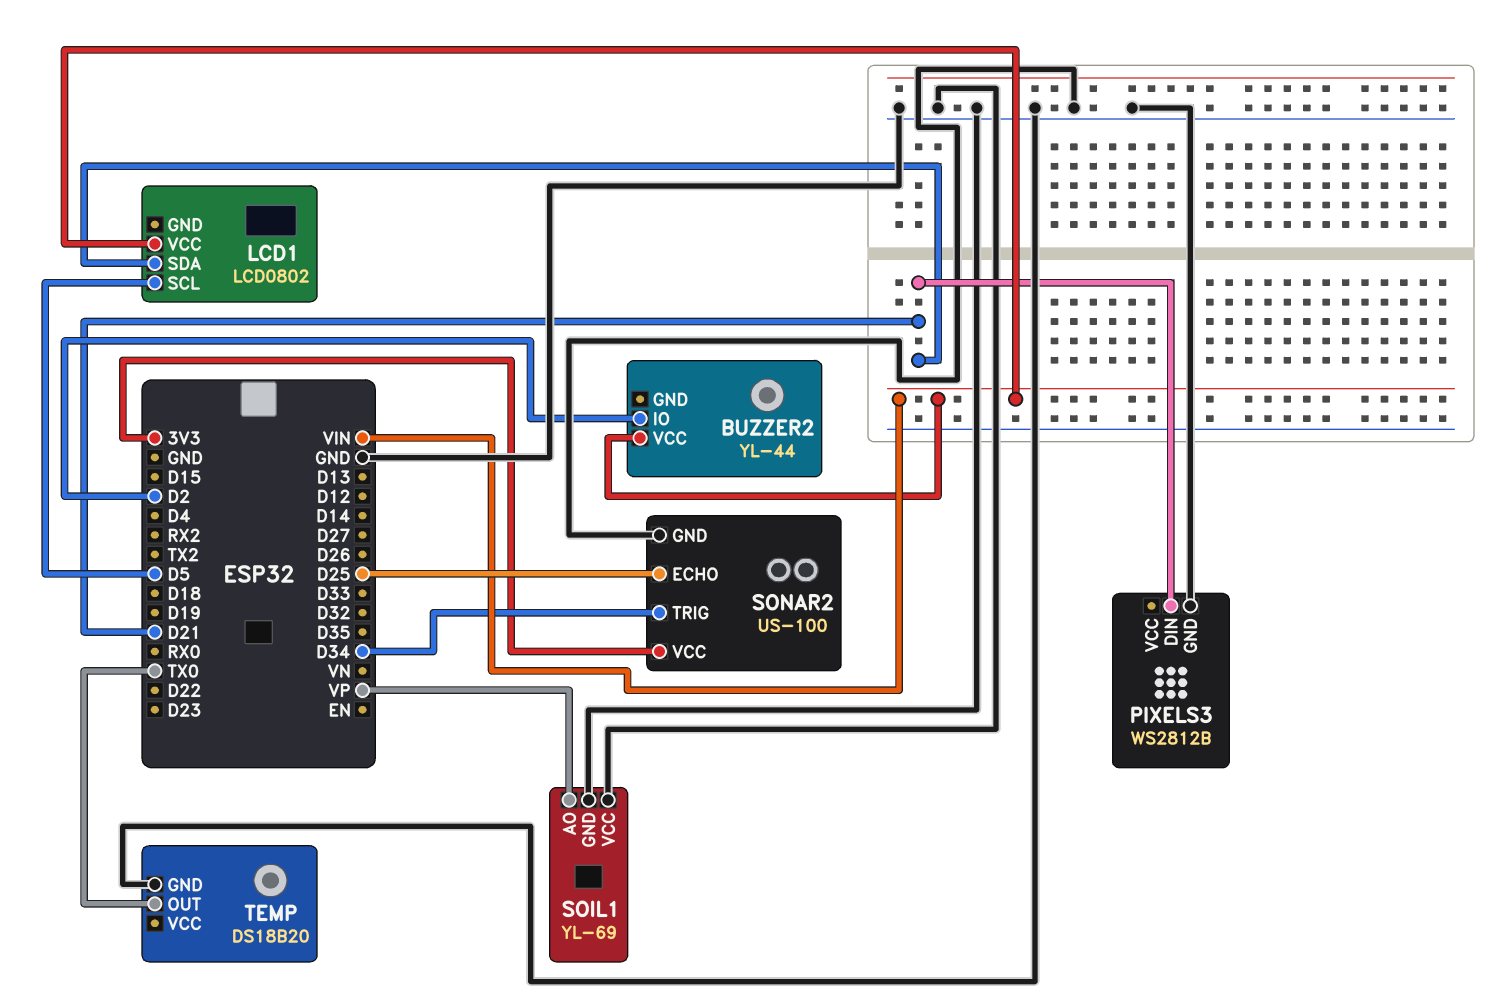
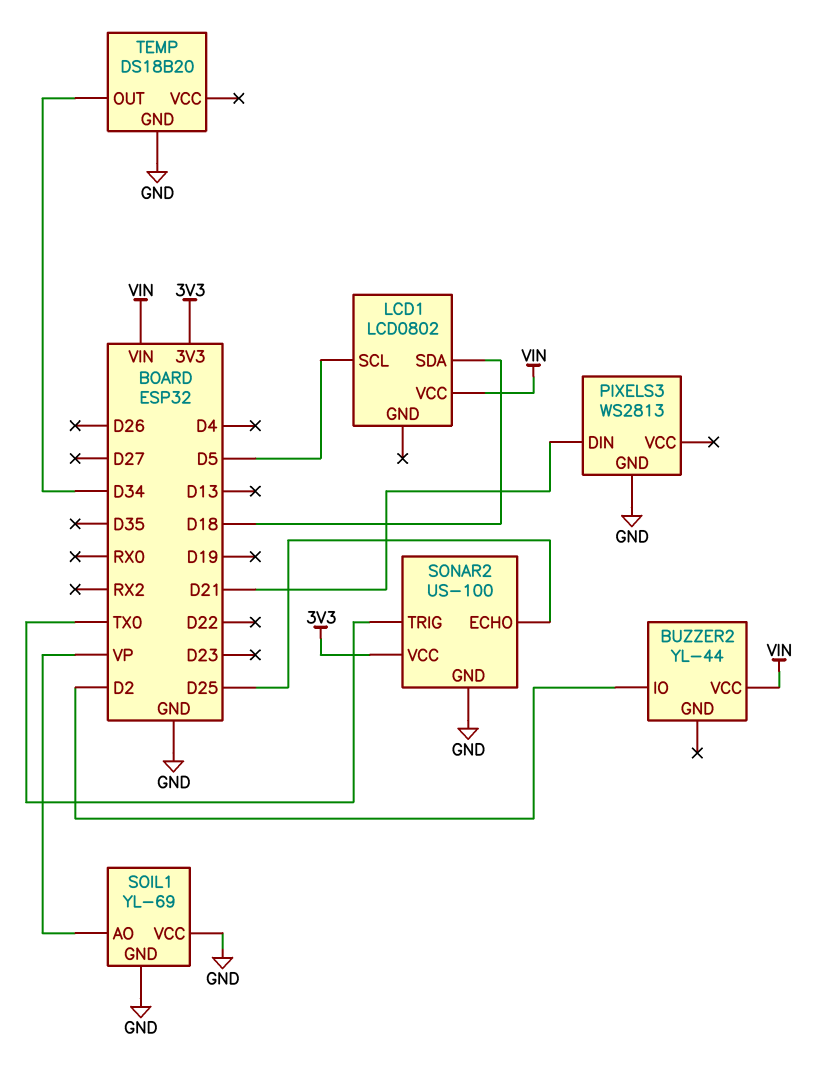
LCD1 pin SDA: D21 -> D18
PIXELS3: WS2812B -> WS2813
SONAR2 pin TRIG: D34 -> TX0
TEMP pin OUT: TX0 -> D34

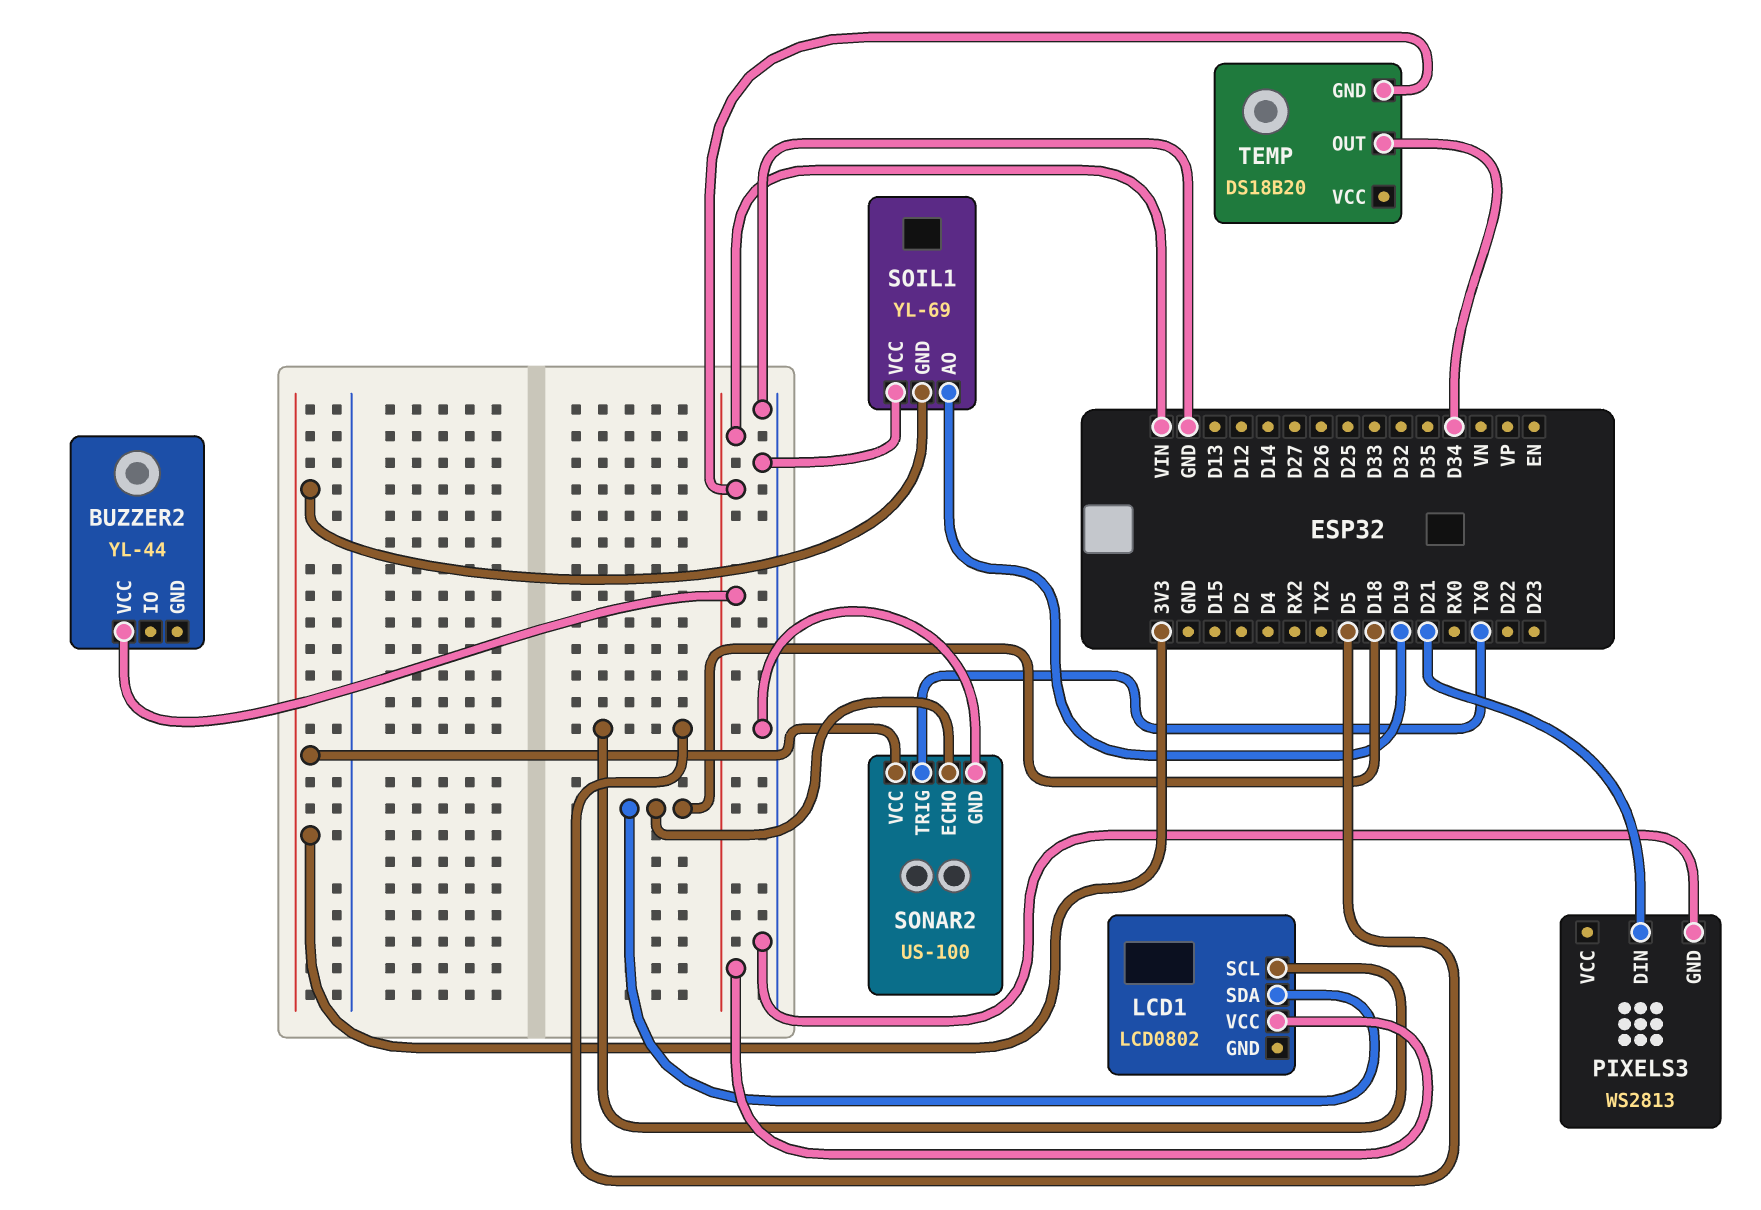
BUZZER2 pin IO: D2 -> none
SOIL1 pin AO: VP -> D19
SOIL1 pin GND: GND -> 3V3
SONAR2 pin ECHO: D25 -> D18
TEMP pin GND: GND -> VIN

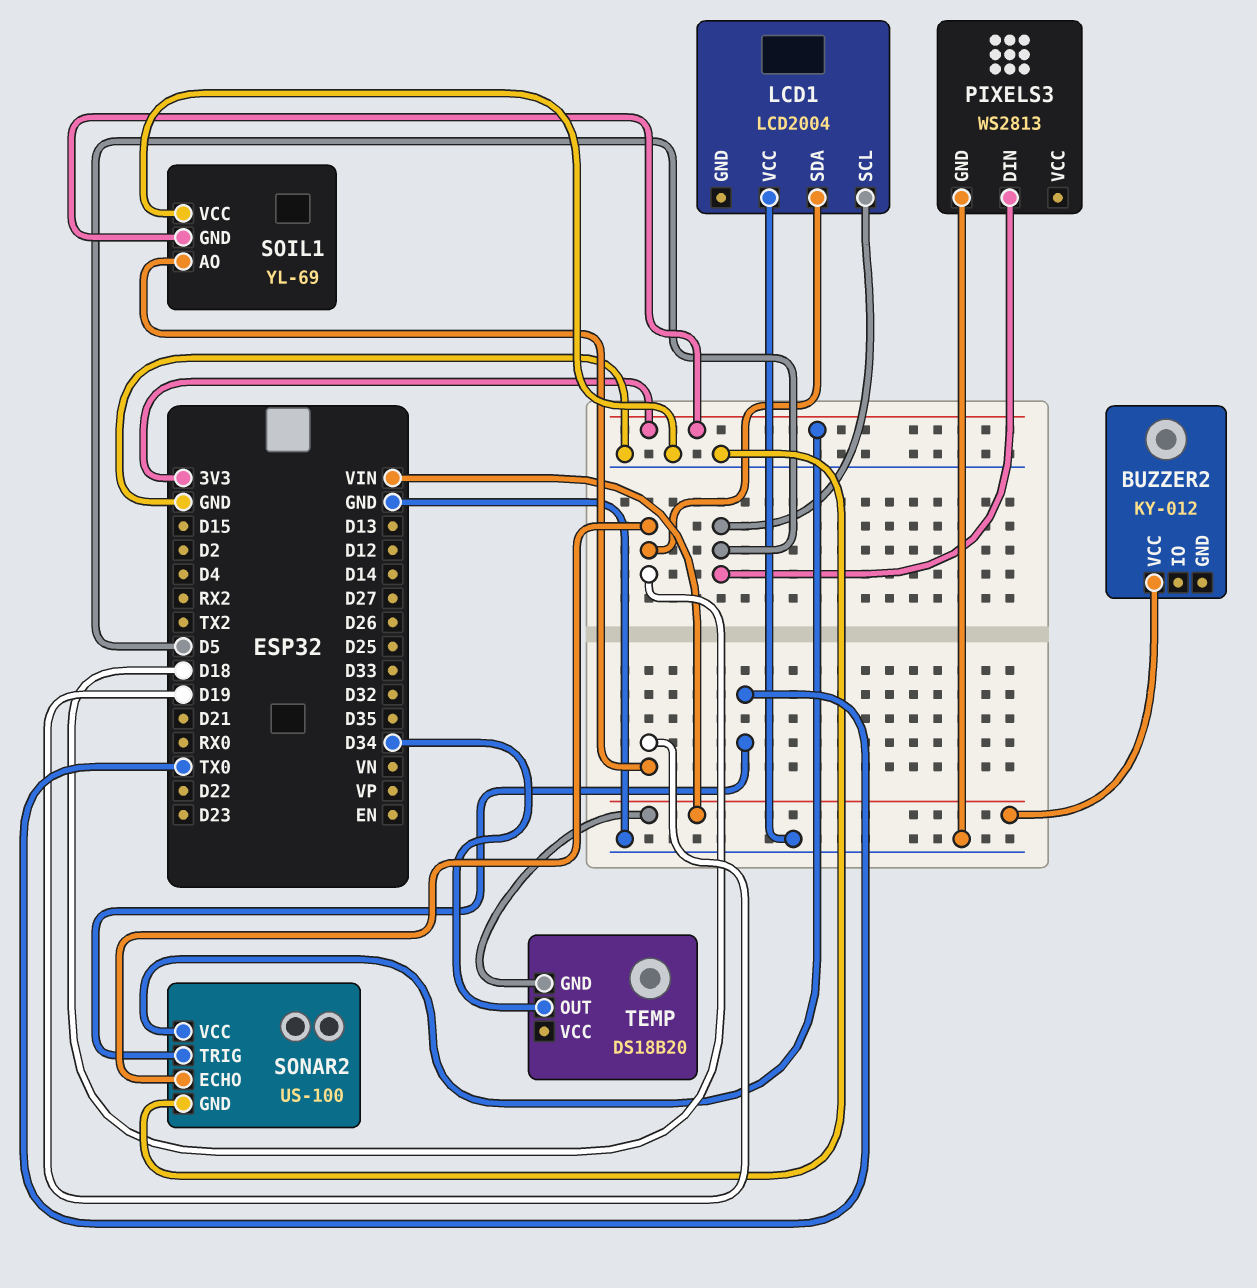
BUZZER2: YL-44 -> KY-012
LCD1: LCD0802 -> LCD2004
LCD1 pin VCC: VIN -> GND
PIXELS3 pin DIN: D21 -> D5

